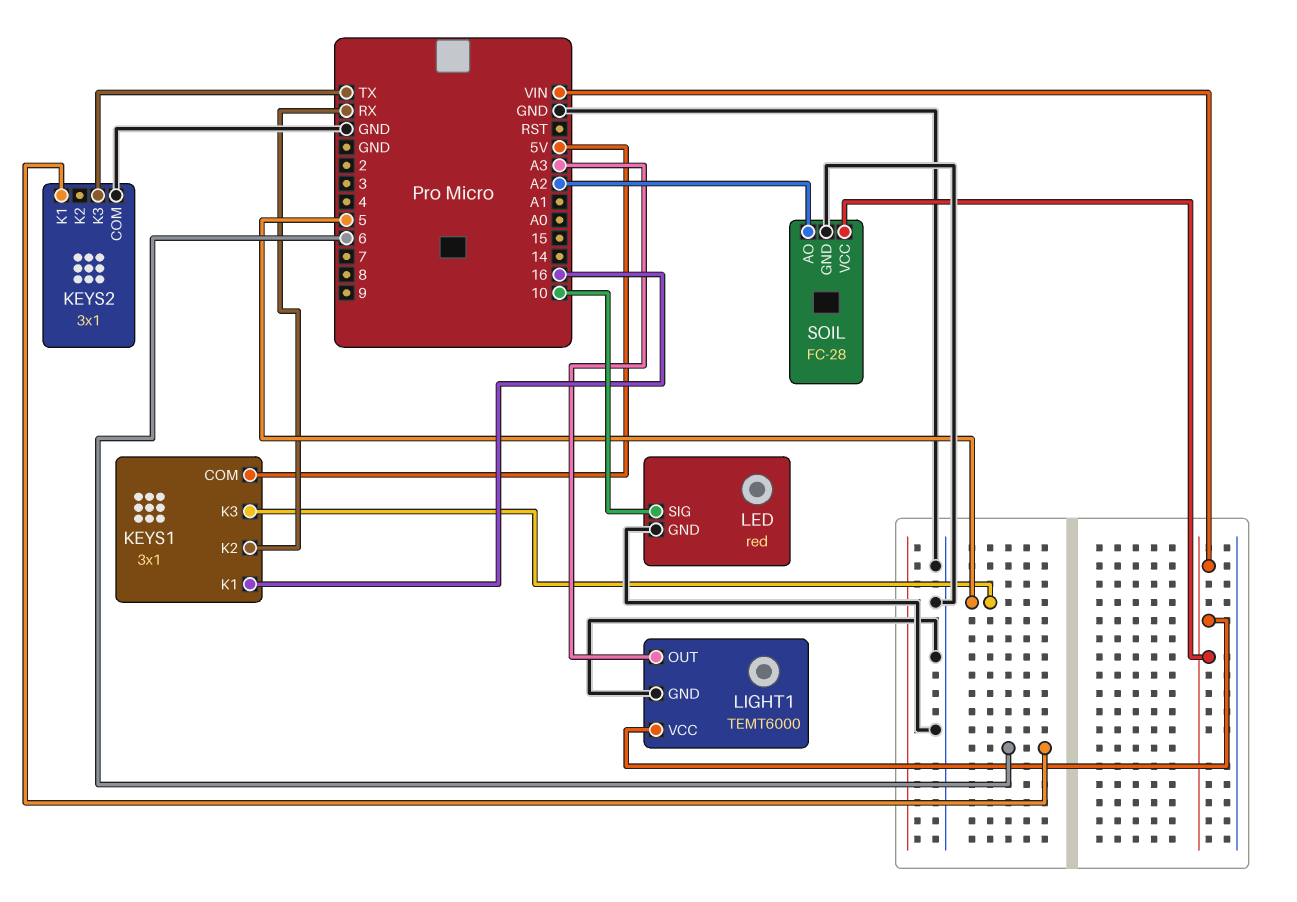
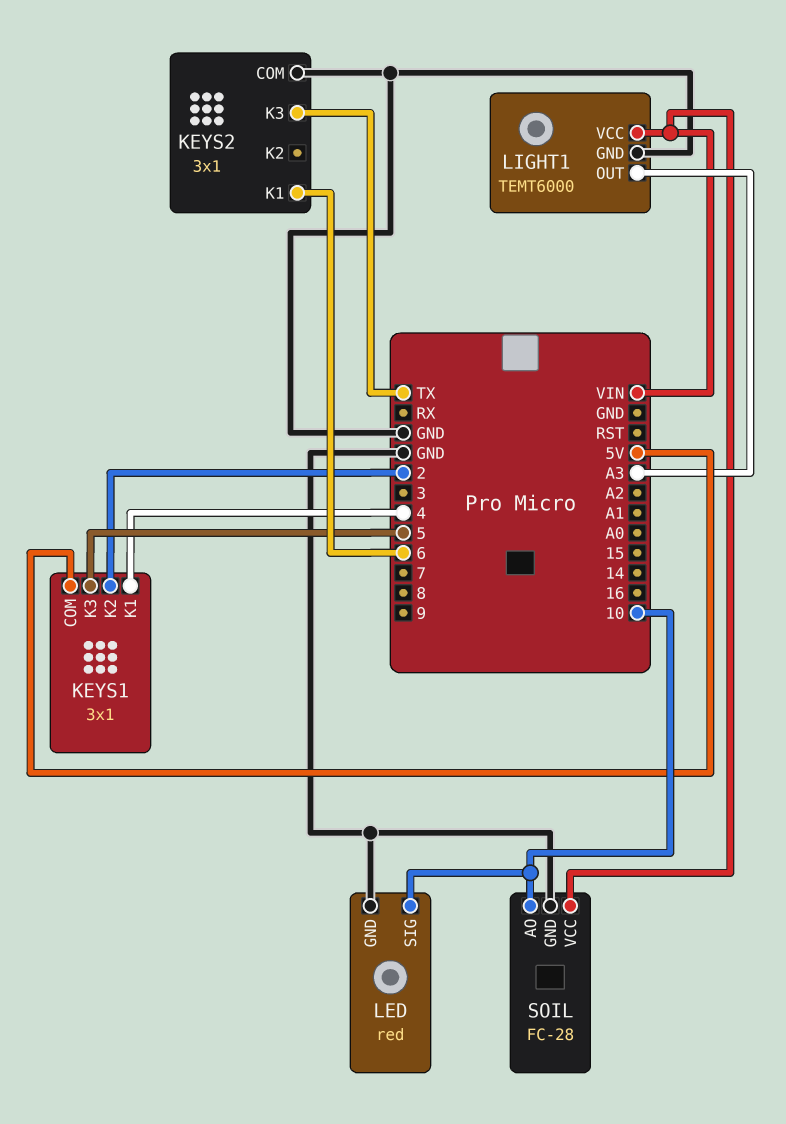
KEYS1 pin K1: 16 -> 4
KEYS1 pin K2: RX -> 2
SOIL pin AO: A2 -> 10

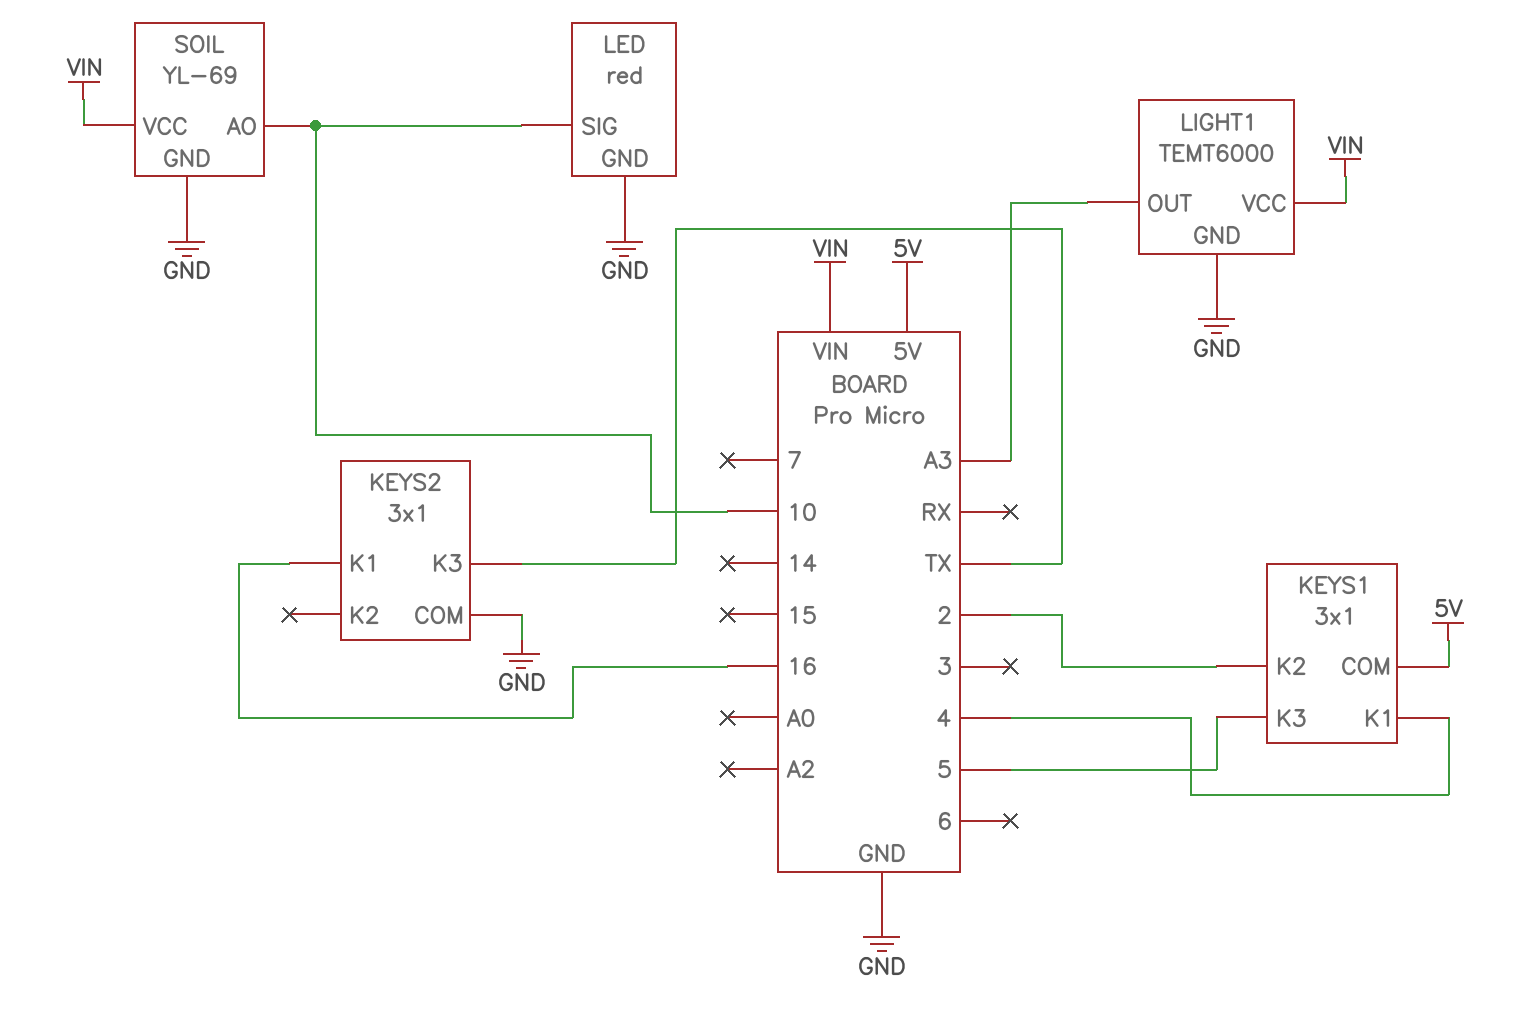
KEYS2 pin K1: 6 -> 16
SOIL: FC-28 -> YL-69

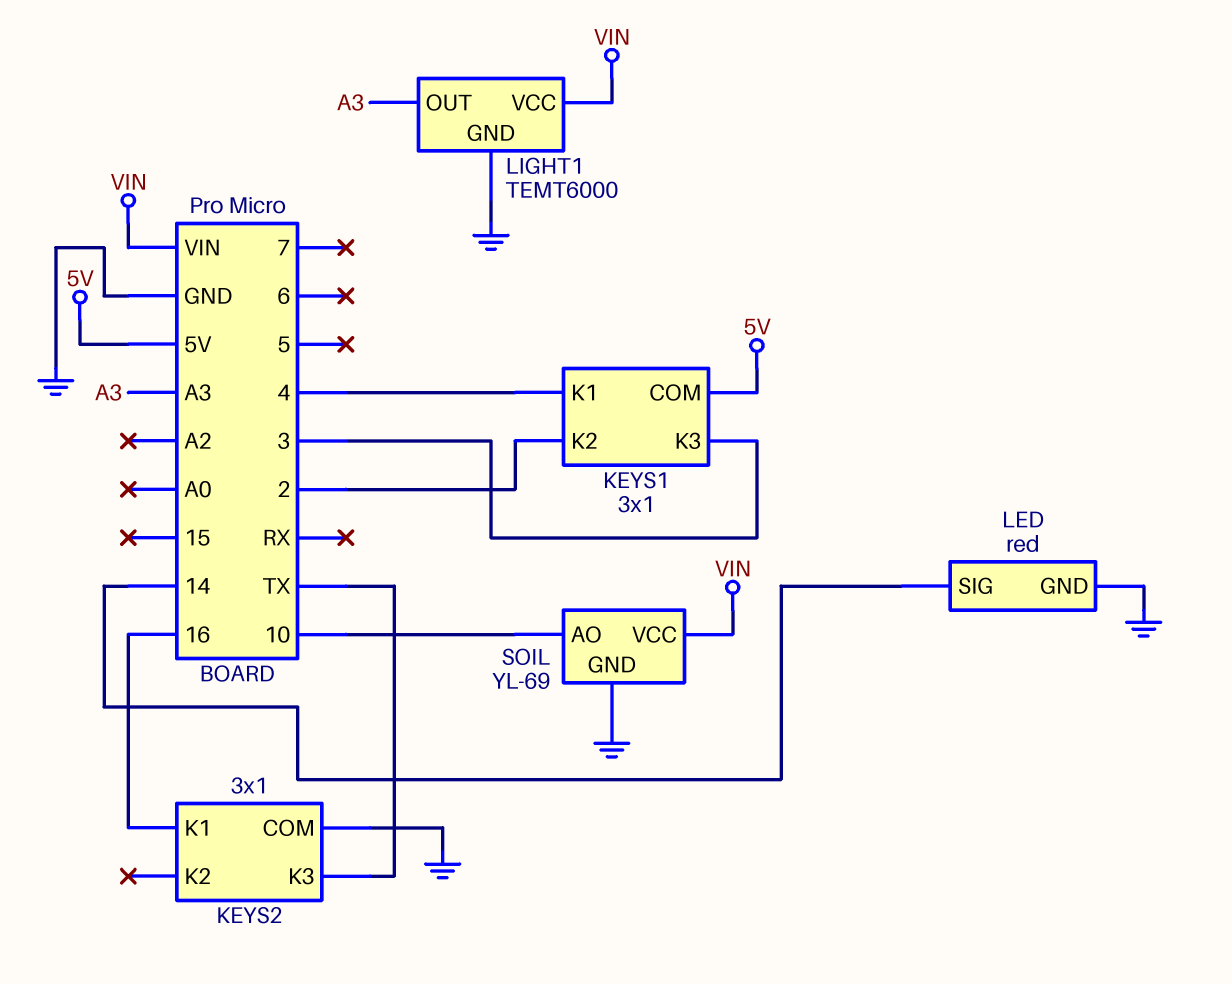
KEYS1 pin K3: 5 -> 3
LED pin SIG: 10 -> 14

